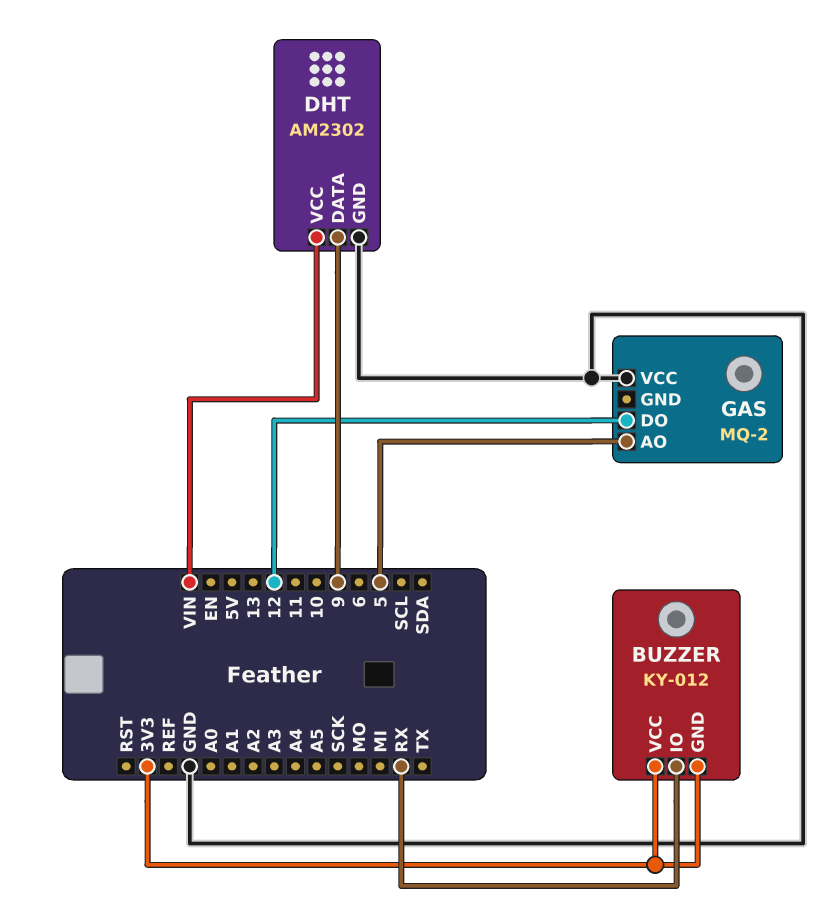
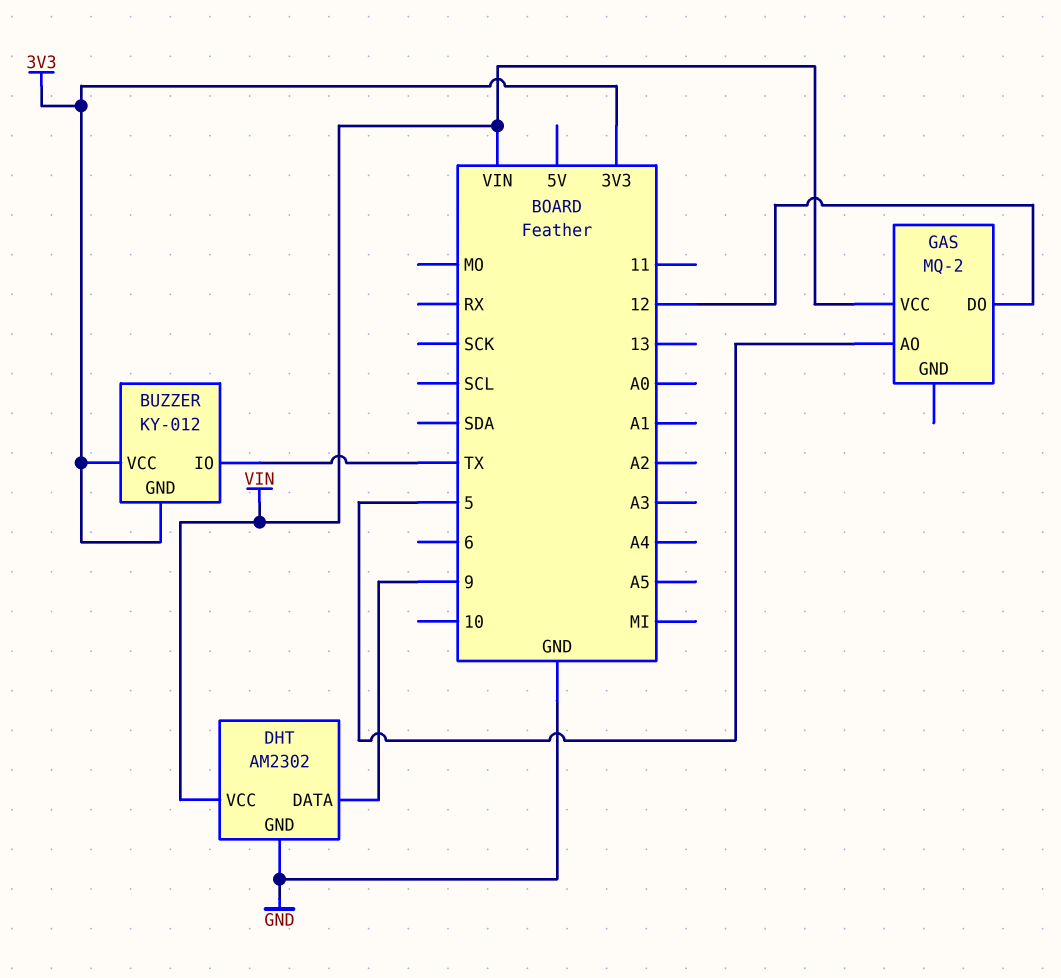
BUZZER pin IO: RX -> TX
GAS pin VCC: GND -> VIN

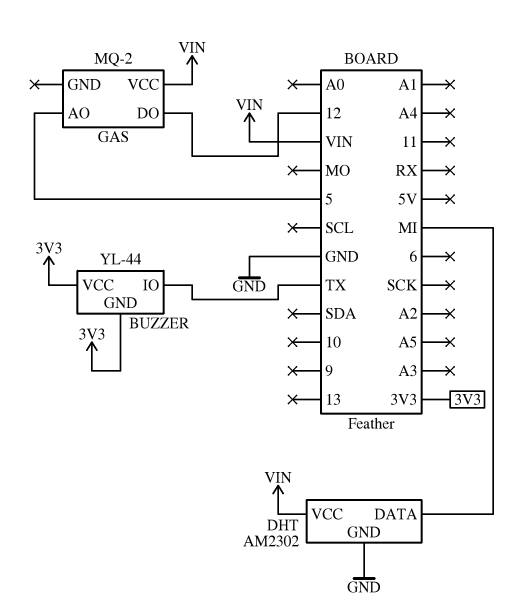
BUZZER: KY-012 -> YL-44
DHT pin DATA: 9 -> MI

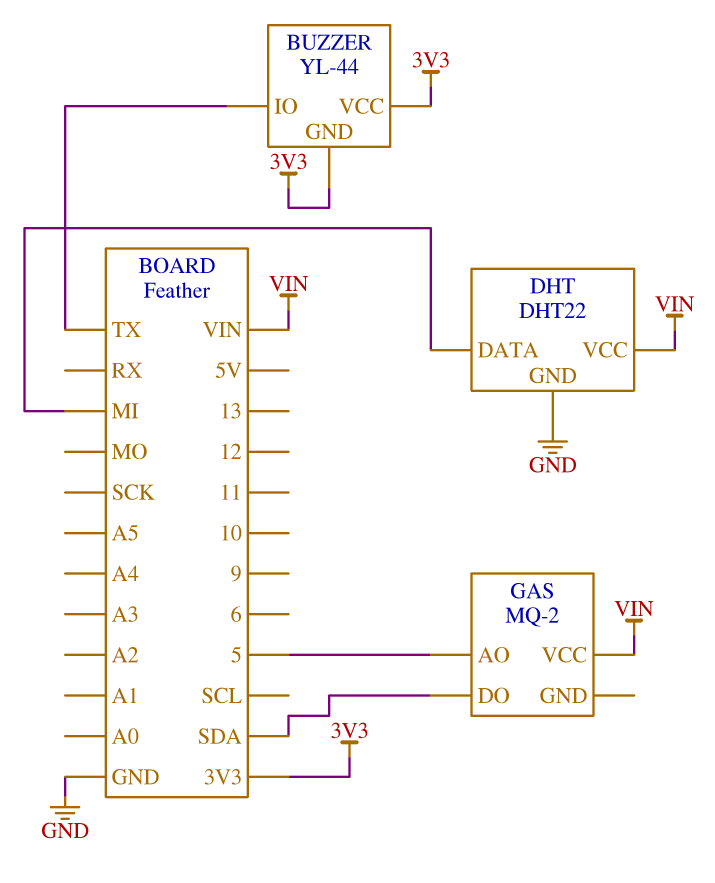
DHT: AM2302 -> DHT22
GAS pin DO: 12 -> SDA

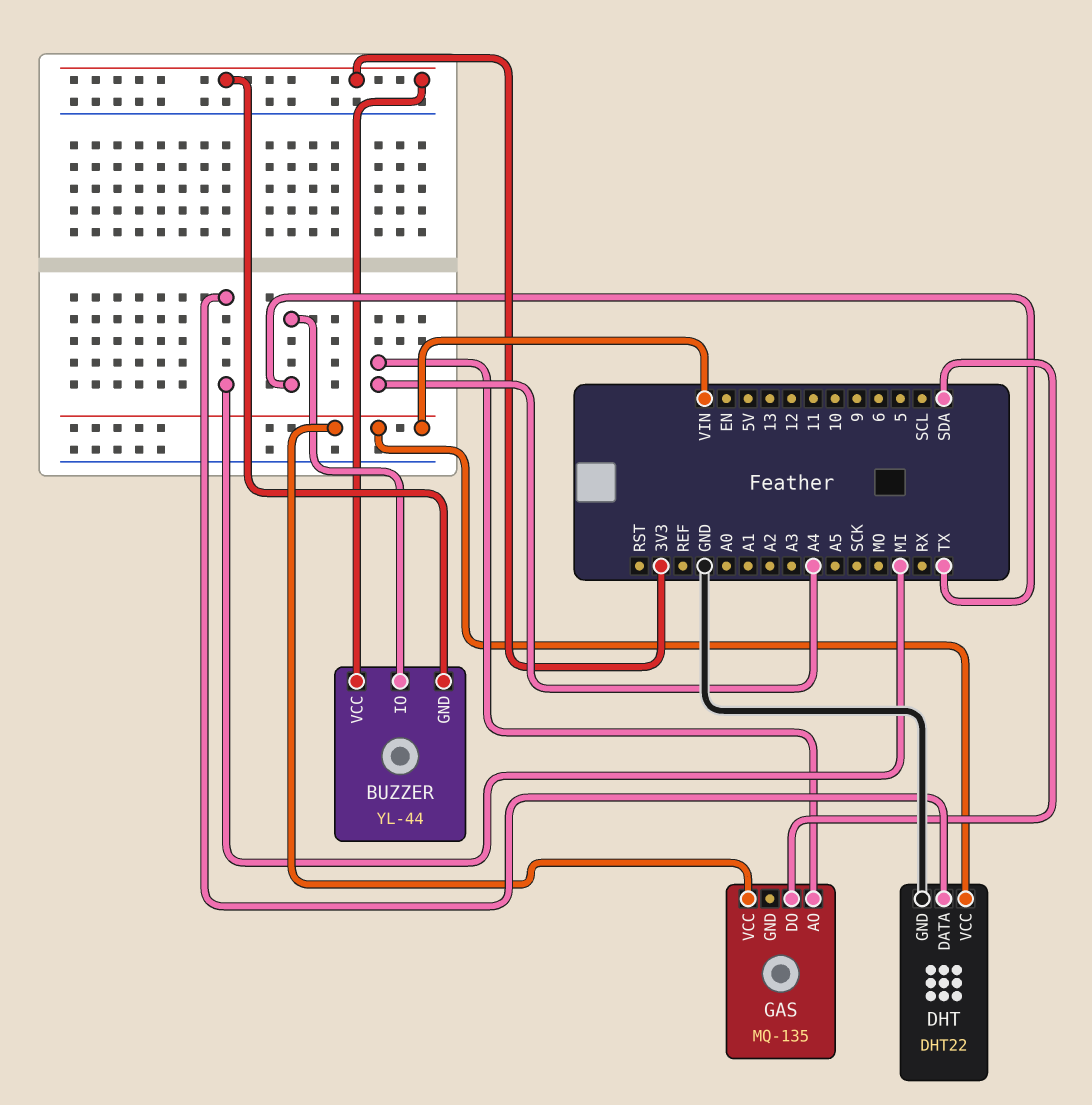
GAS: MQ-2 -> MQ-135
GAS pin AO: 5 -> A4

